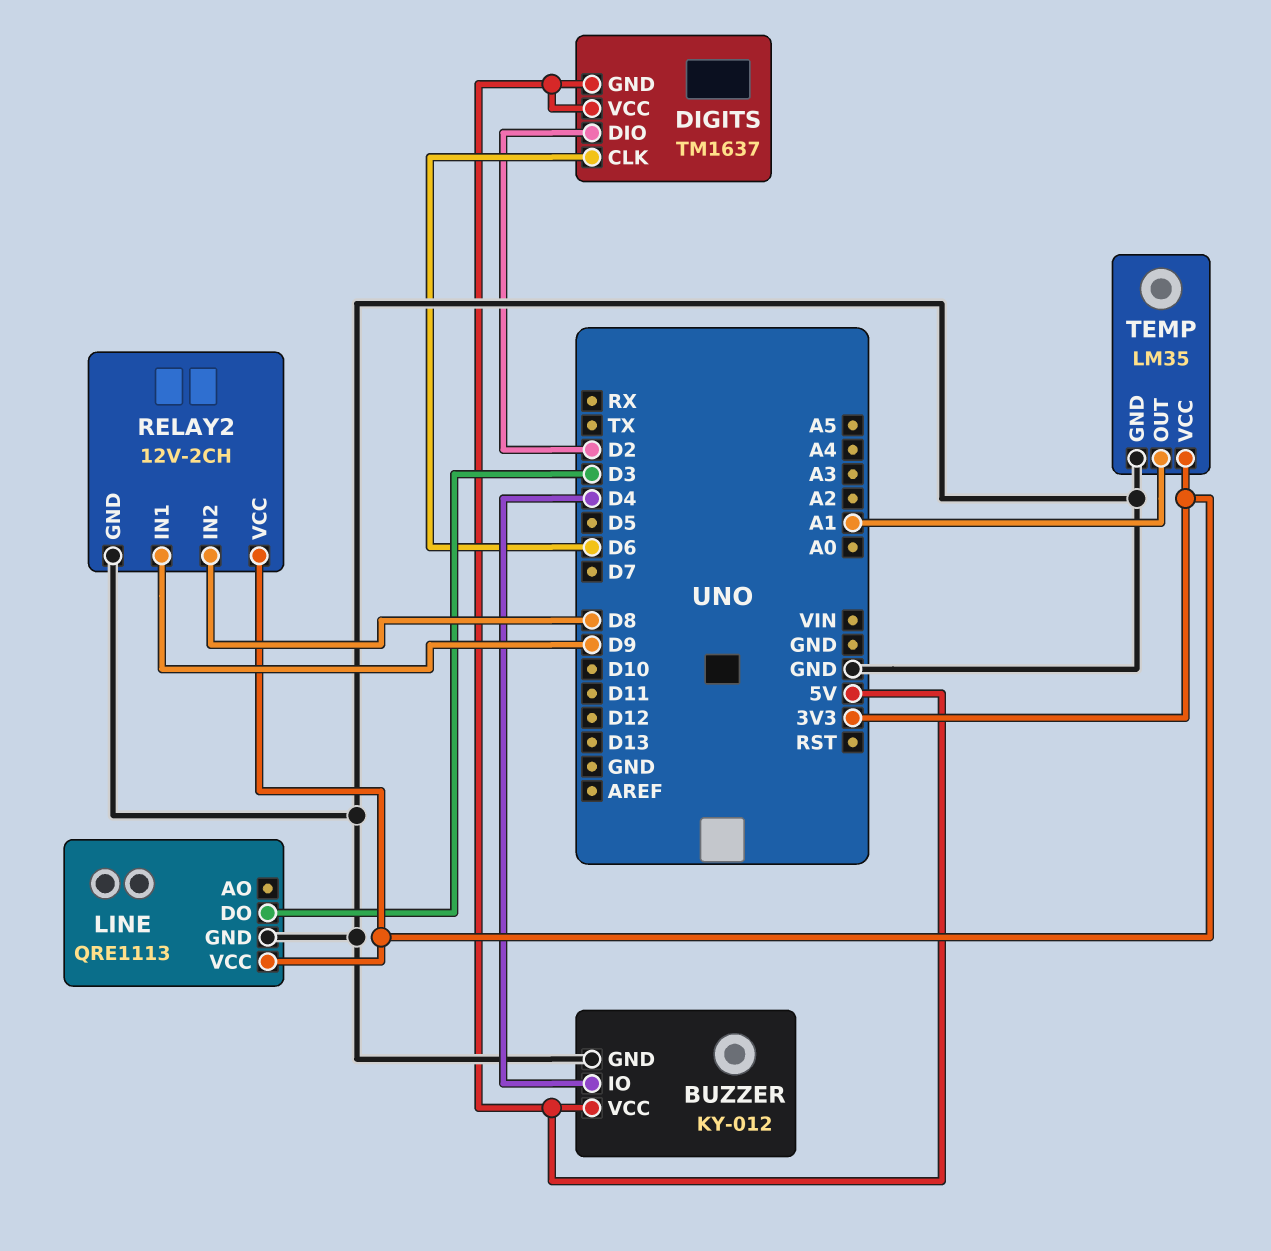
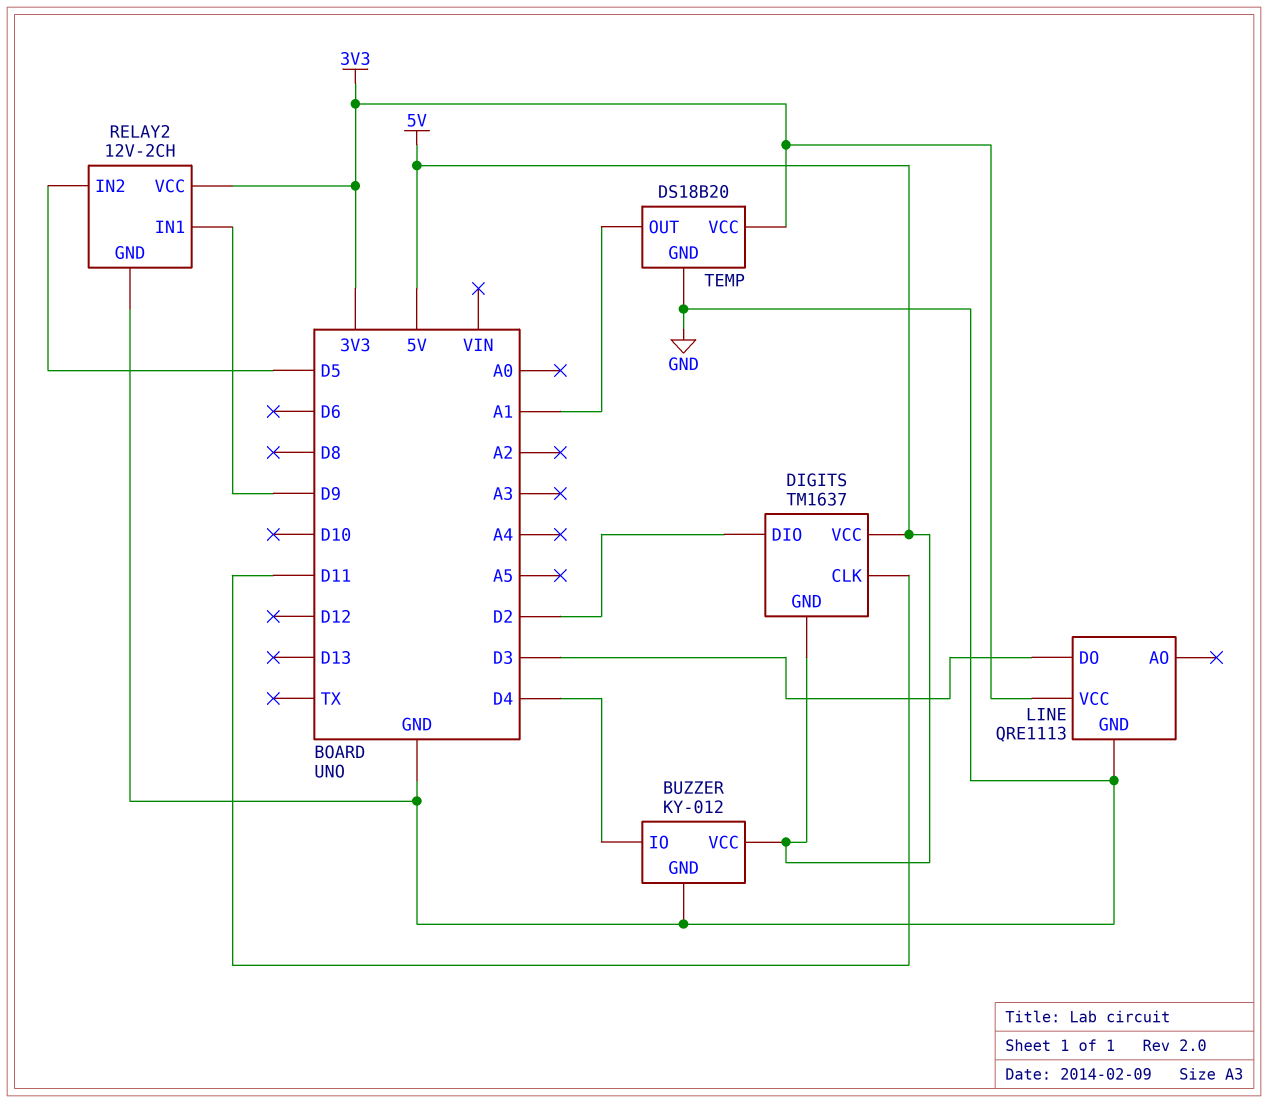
DIGITS pin CLK: D6 -> D11
RELAY2 pin IN2: D8 -> D5
TEMP: LM35 -> DS18B20

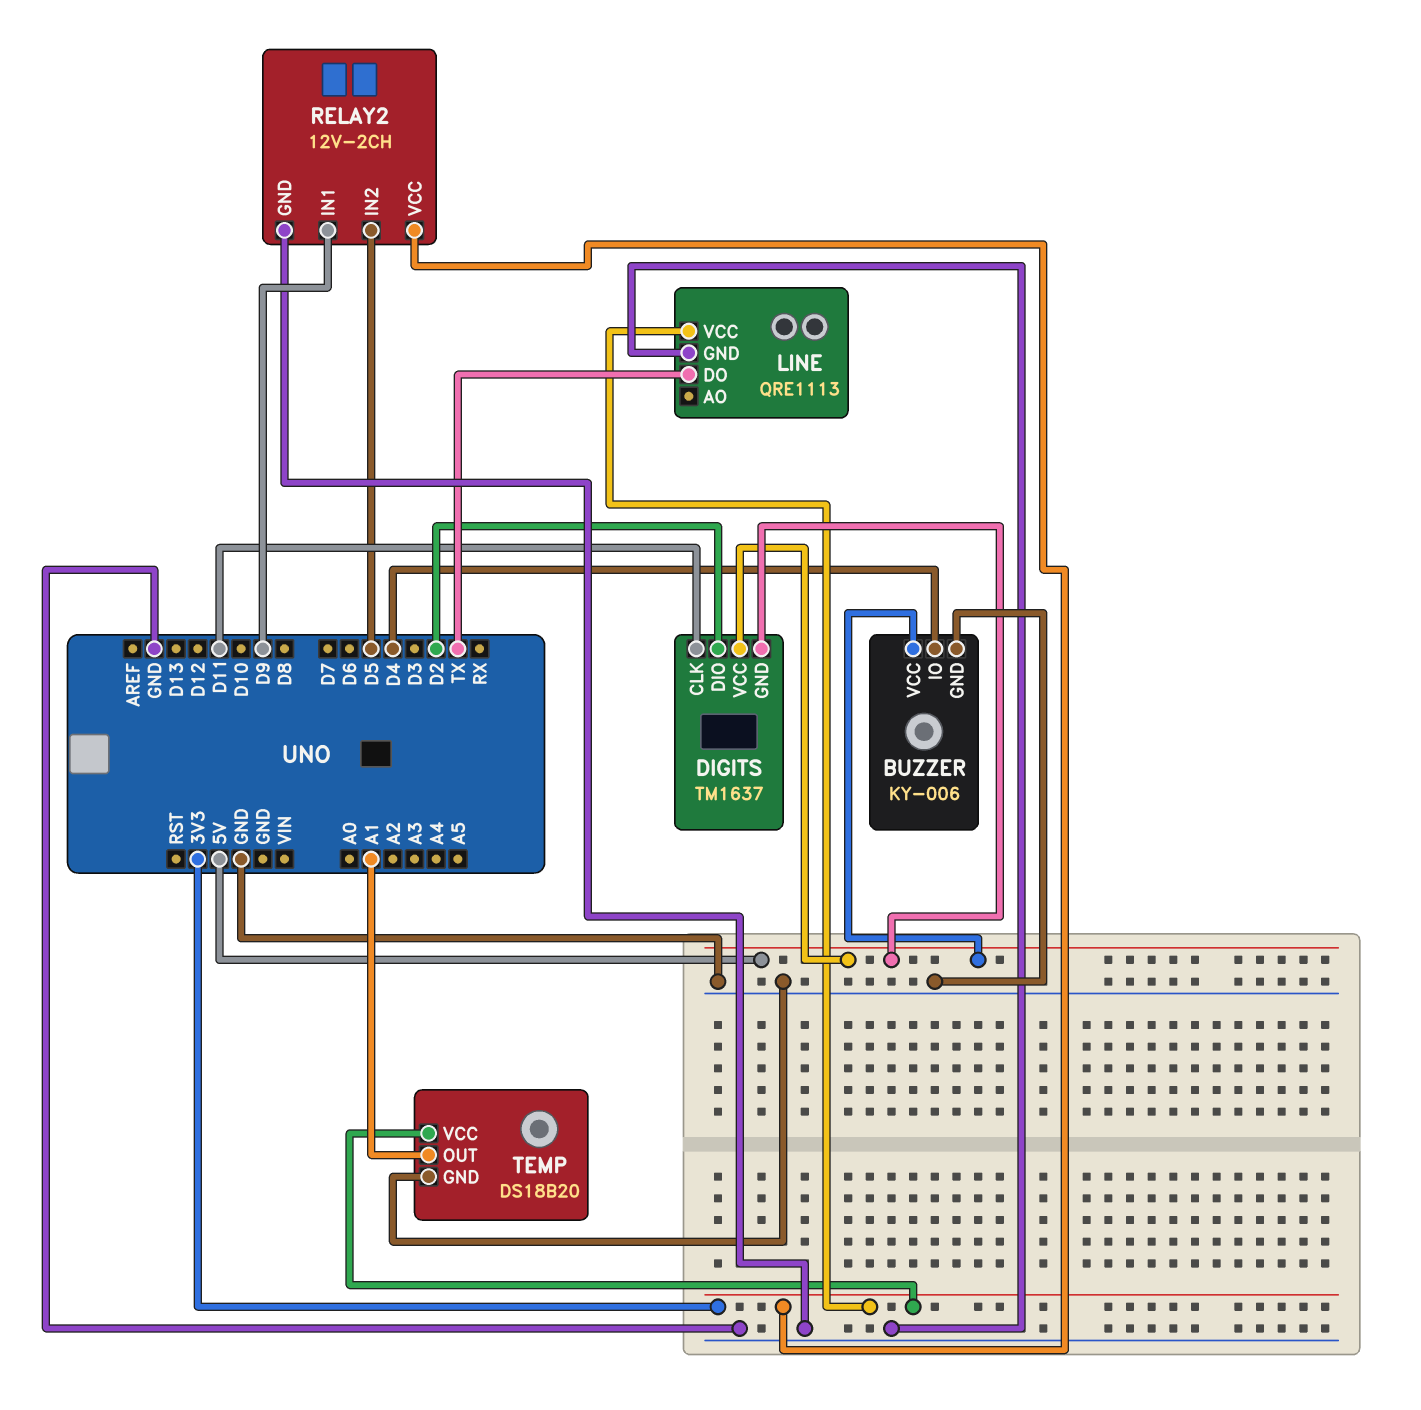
BUZZER: KY-012 -> KY-006
LINE pin DO: D3 -> TX

